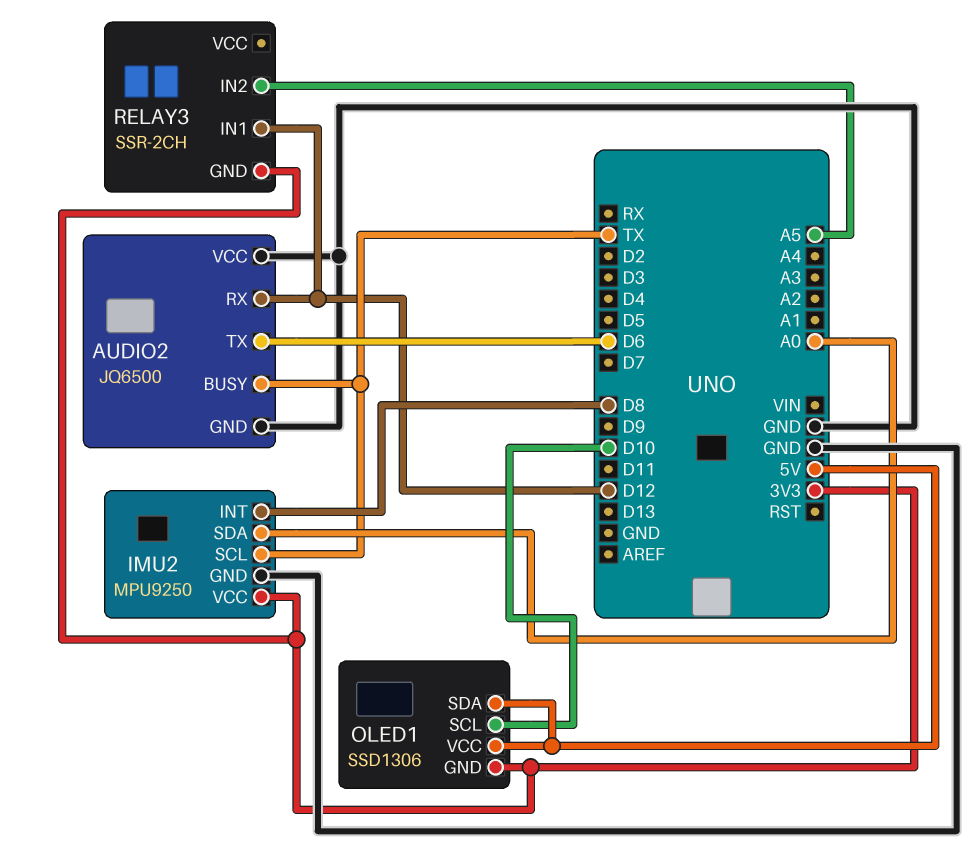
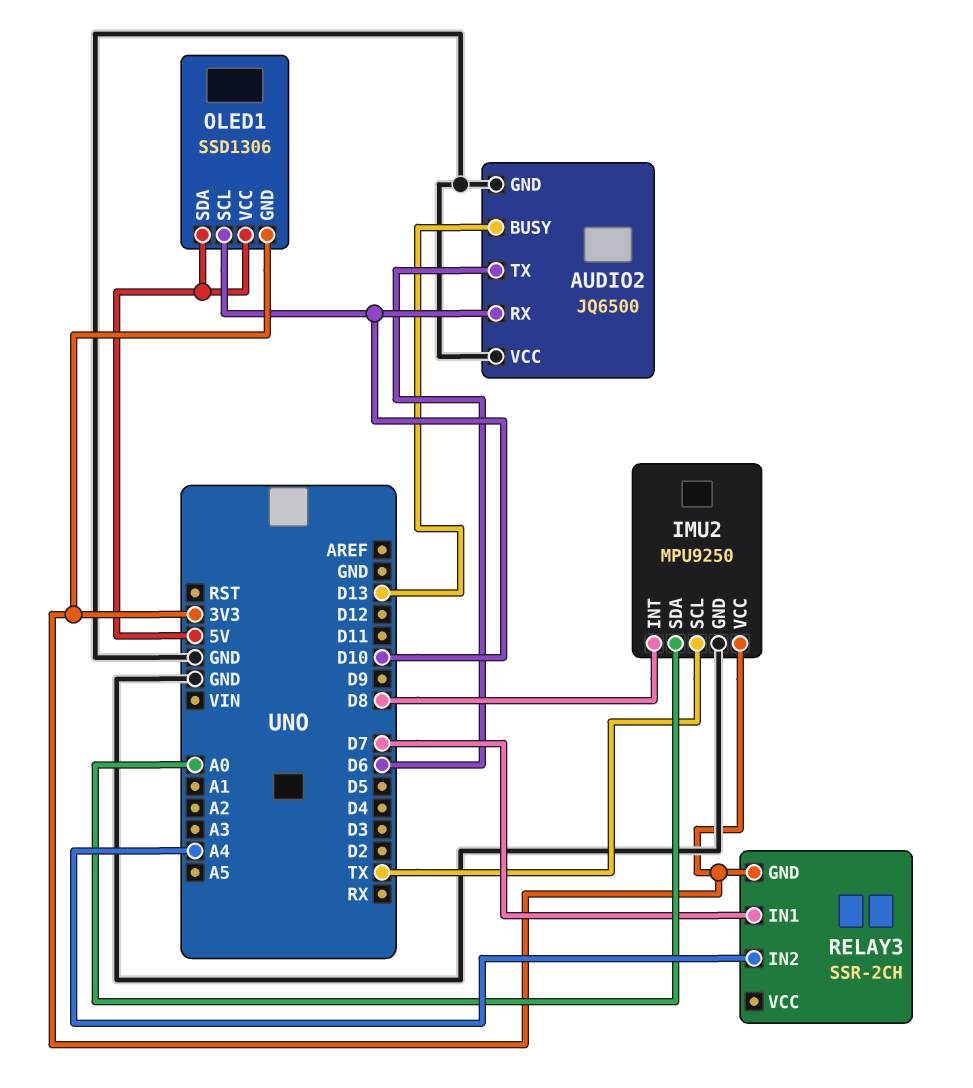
AUDIO2 pin BUSY: TX -> D13
AUDIO2 pin RX: D12 -> D10
RELAY3 pin IN1: D12 -> D7
RELAY3 pin IN2: A5 -> A4

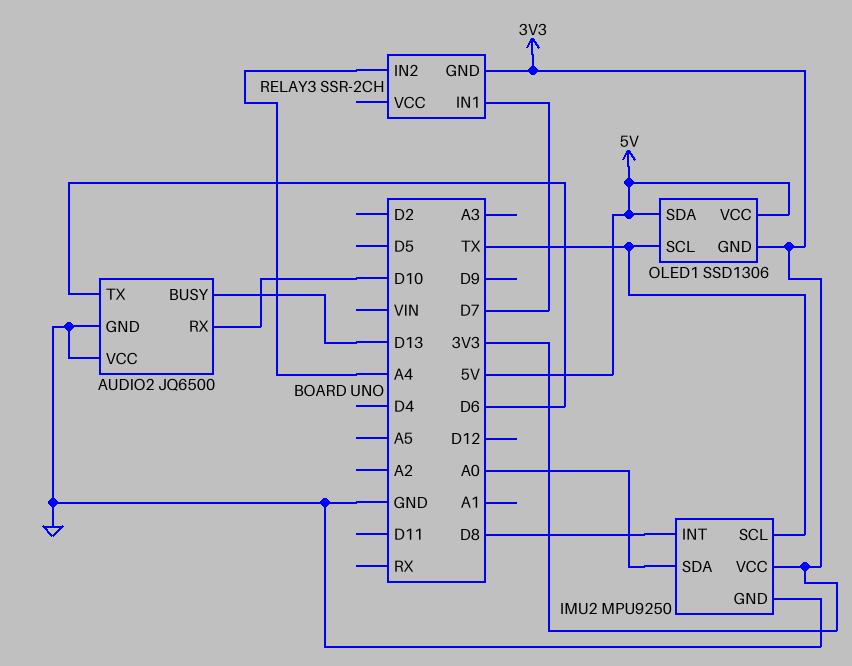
OLED1 pin SCL: D10 -> TX

